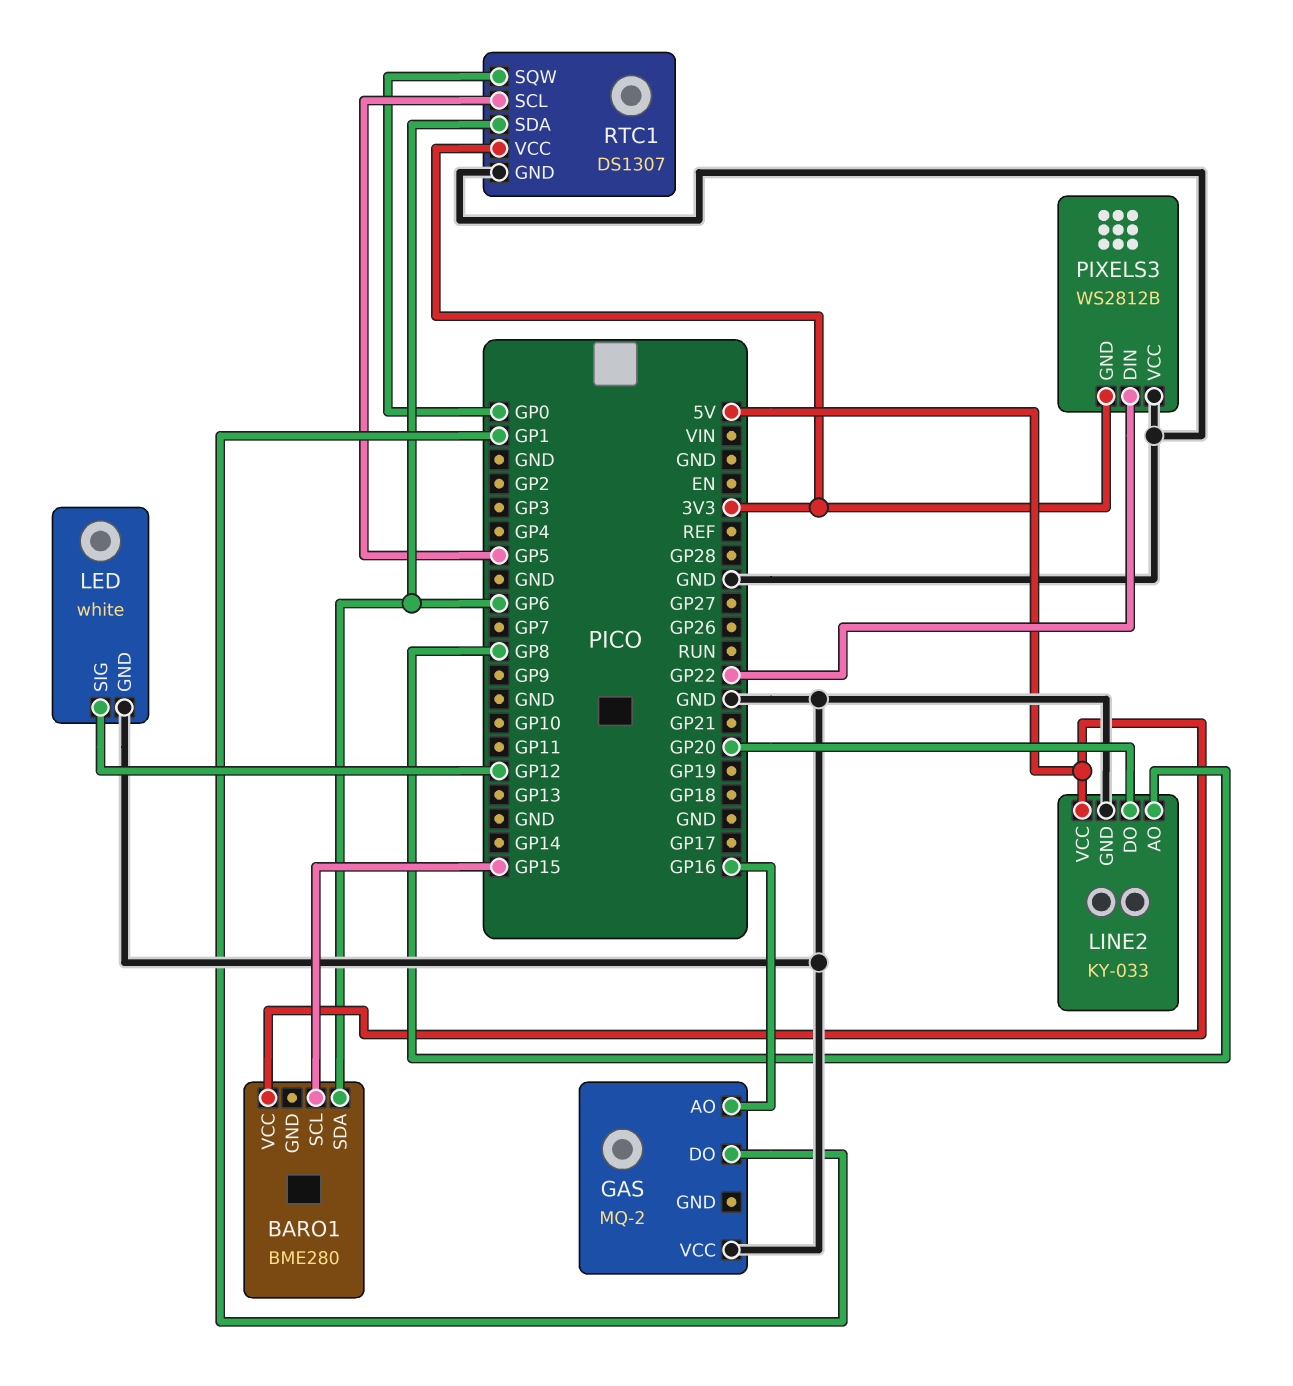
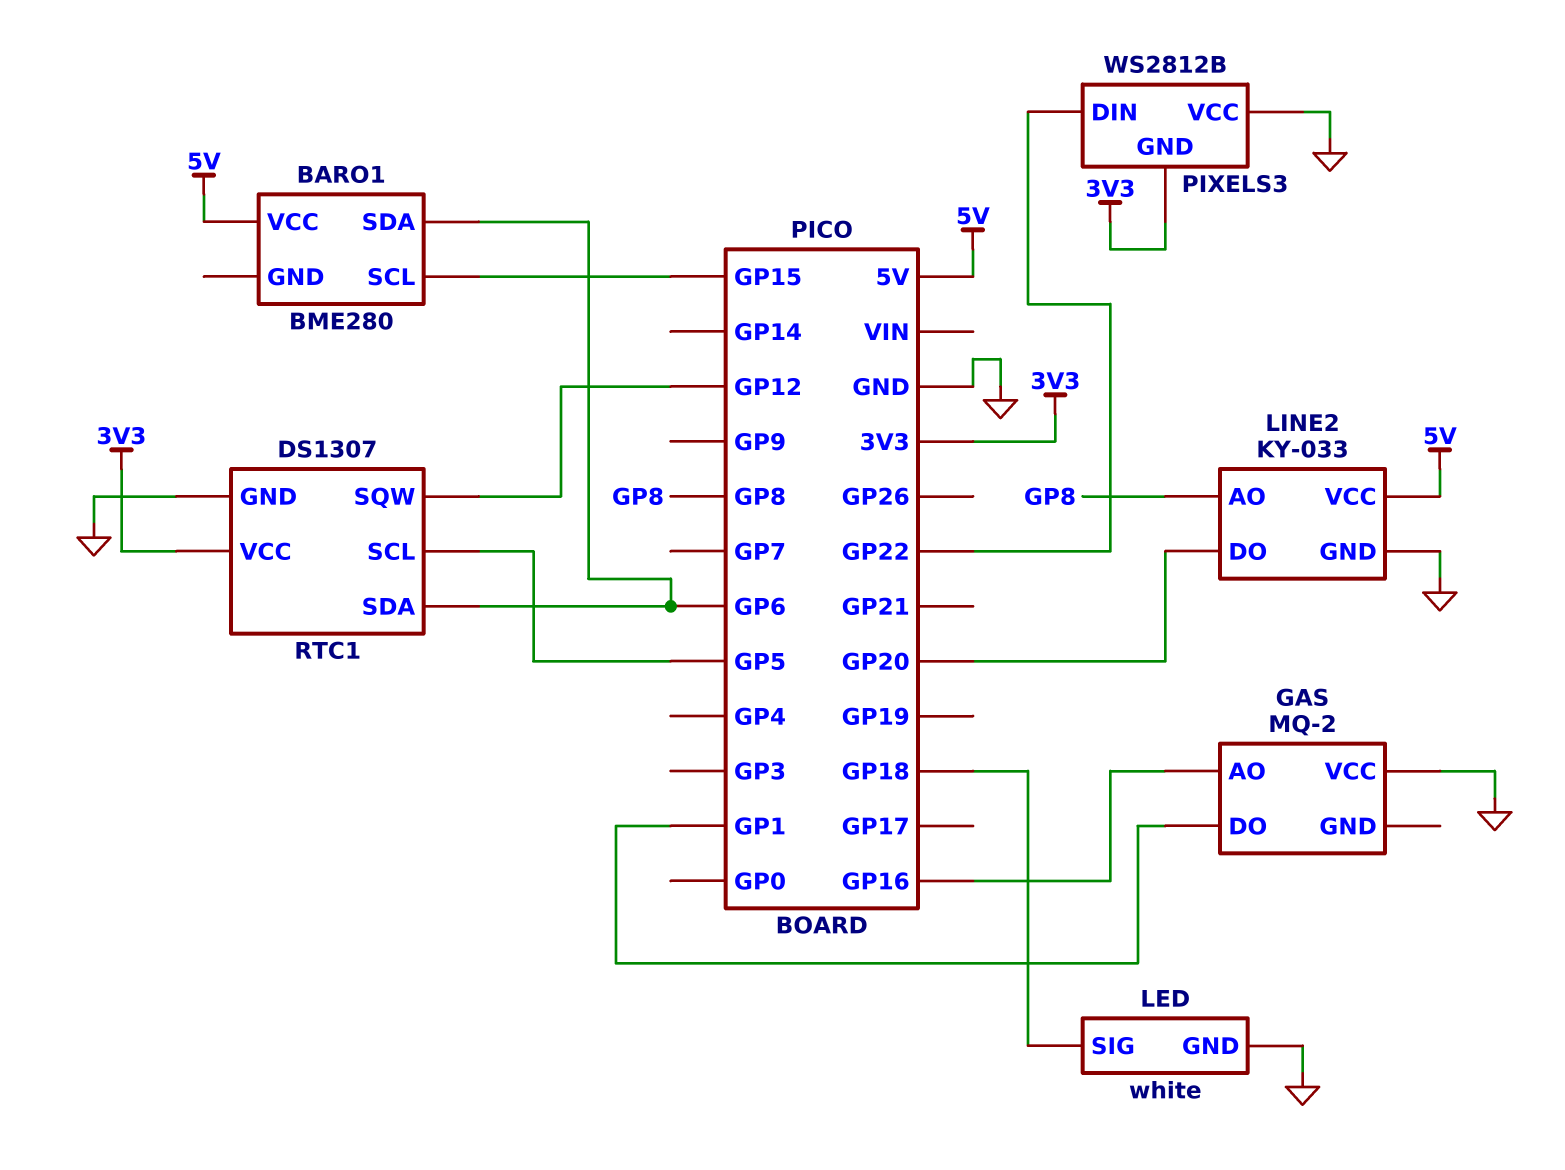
LED pin SIG: GP12 -> GP18
RTC1 pin SQW: GP0 -> GP12

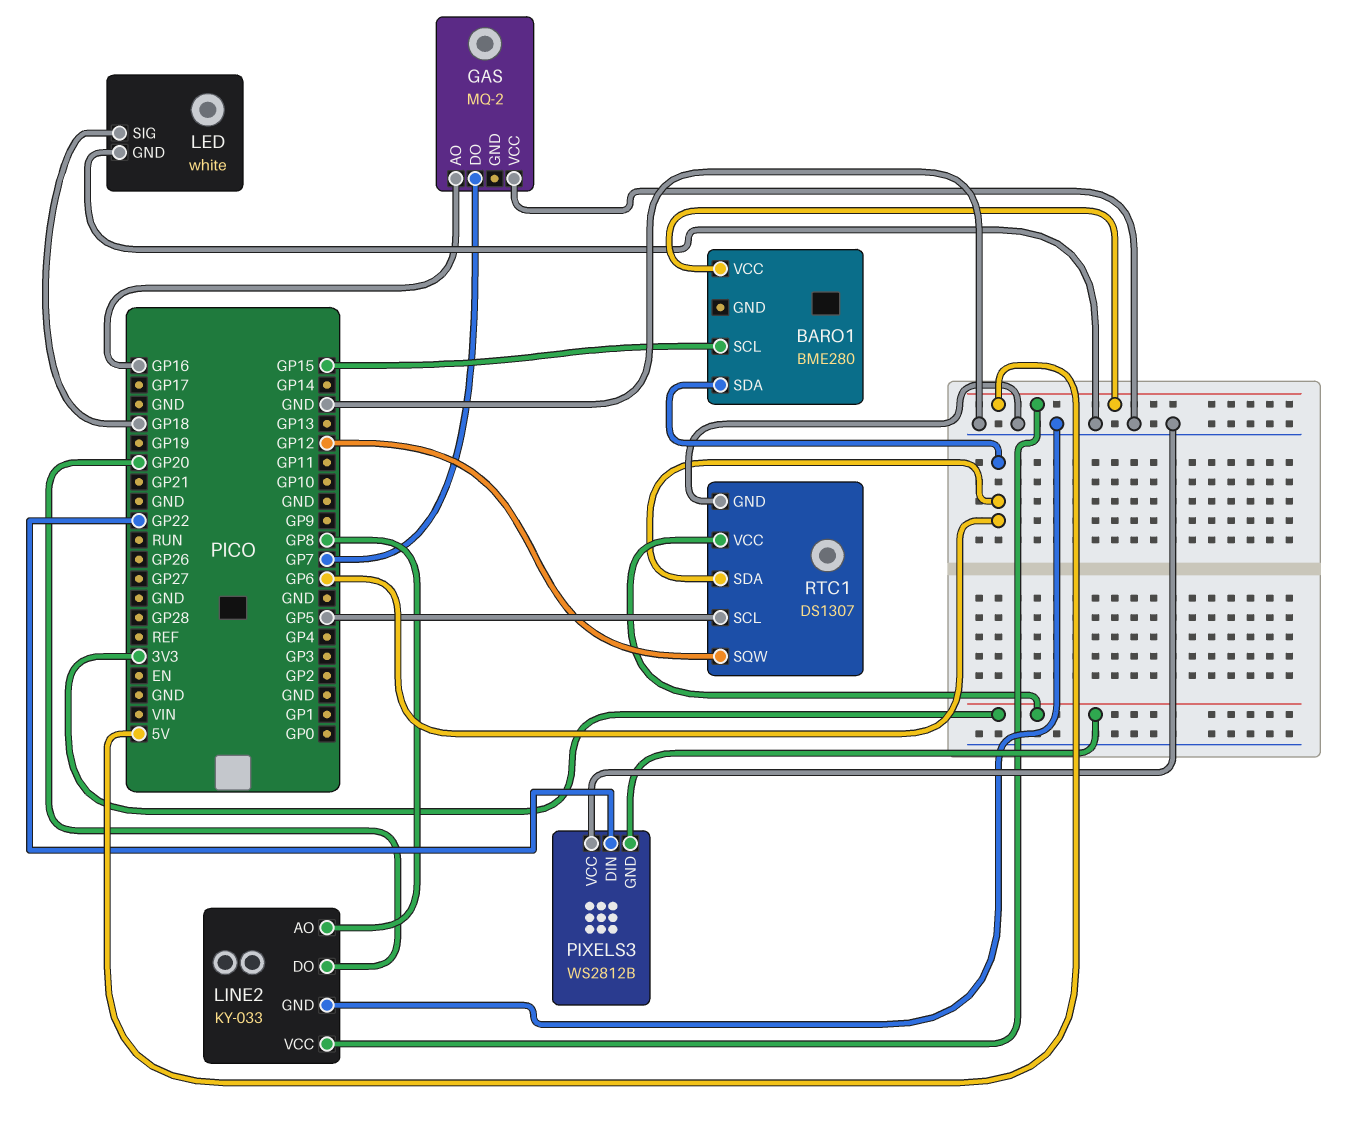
GAS pin DO: GP1 -> GP7

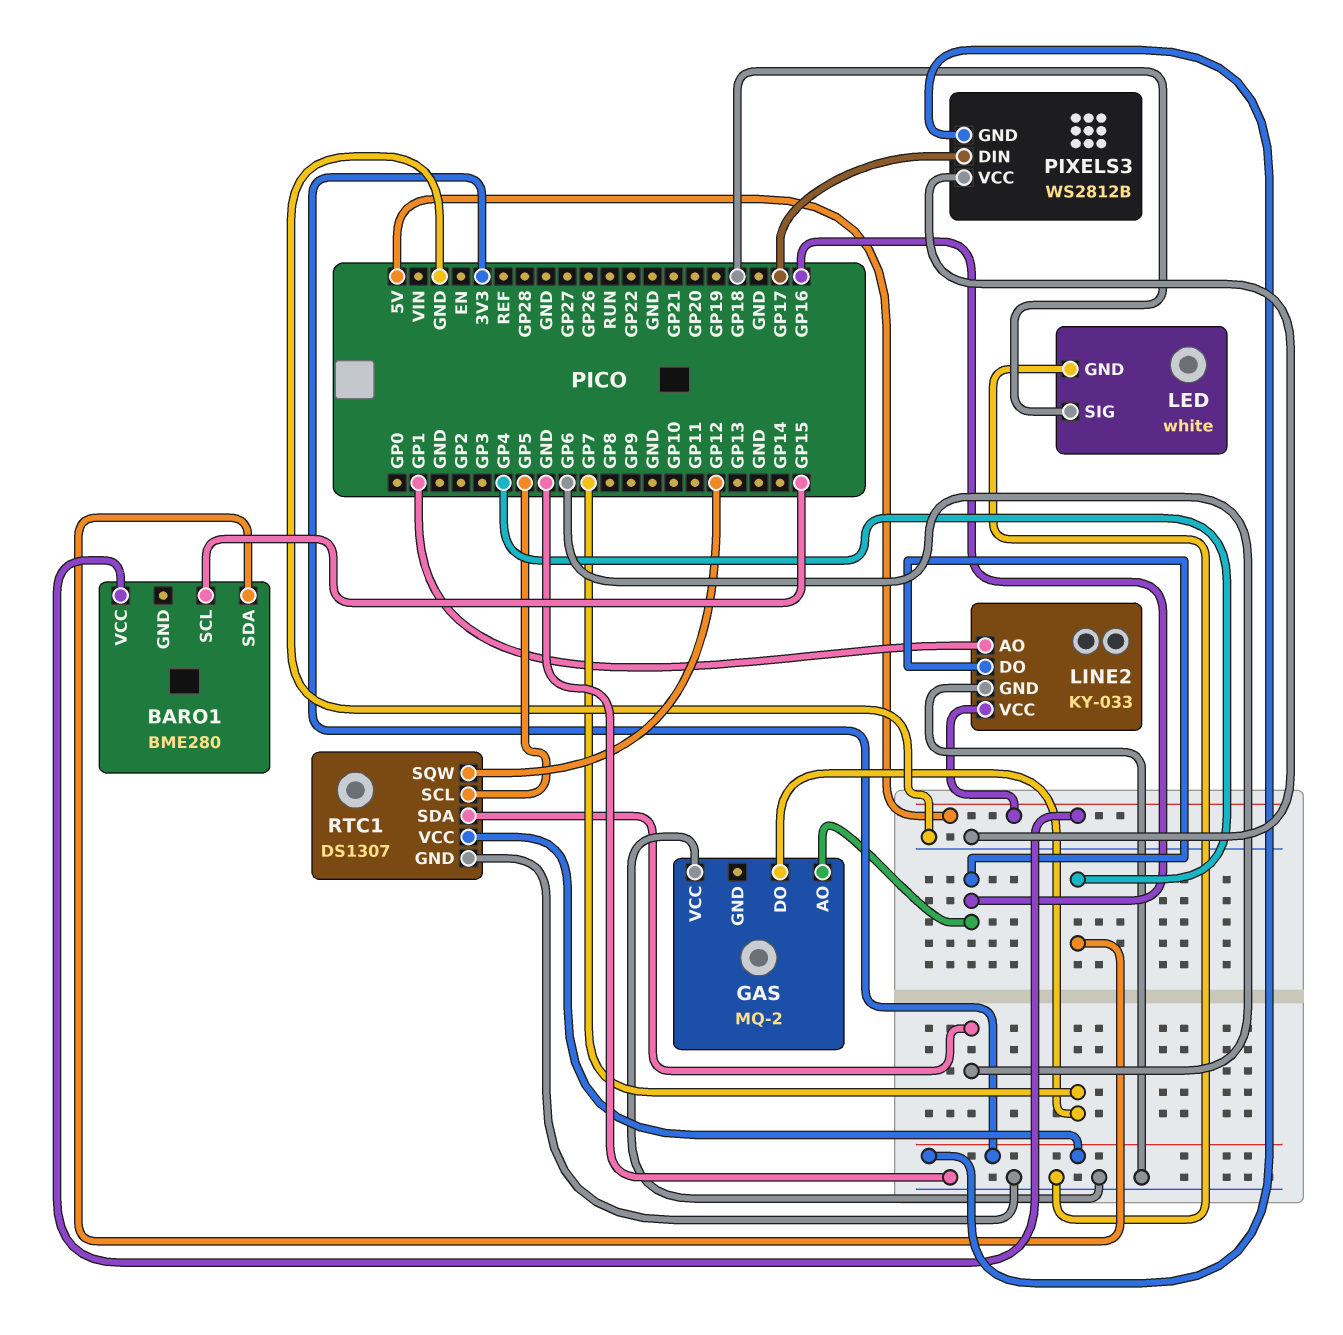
BARO1 pin SDA: GP6 -> GP4
LINE2 pin AO: GP8 -> GP1
LINE2 pin DO: GP20 -> GP16
PIXELS3 pin DIN: GP22 -> GP17

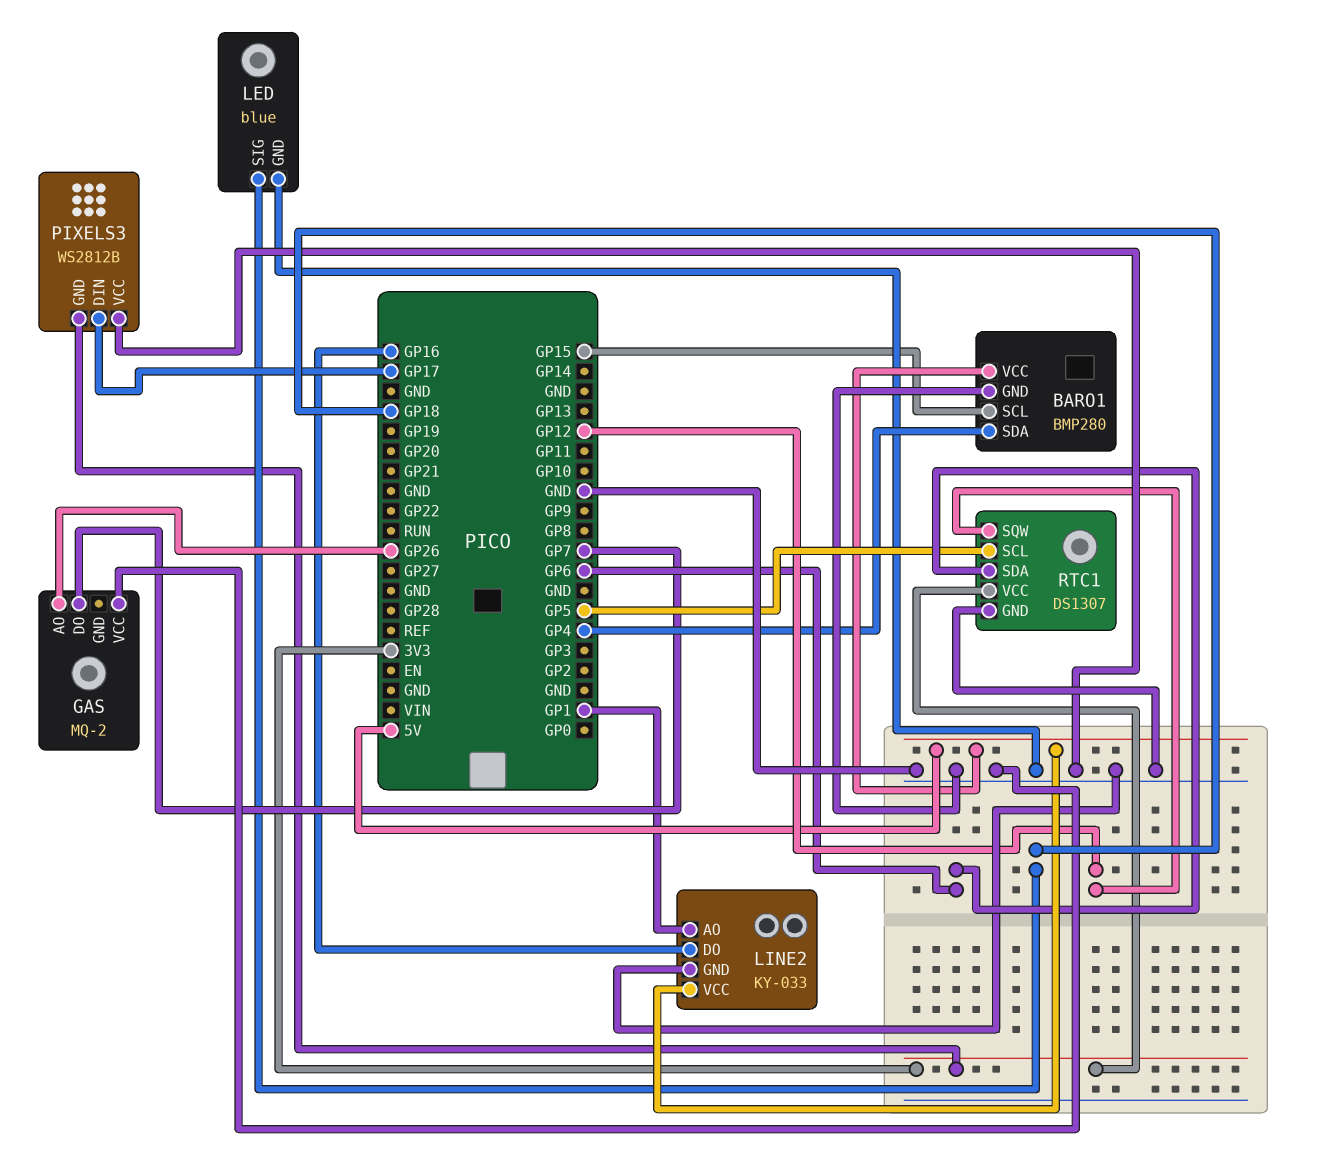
BARO1: BME280 -> BMP280
BARO1 pin GND: none -> GND
GAS pin AO: GP16 -> GP26
LED: white -> blue

